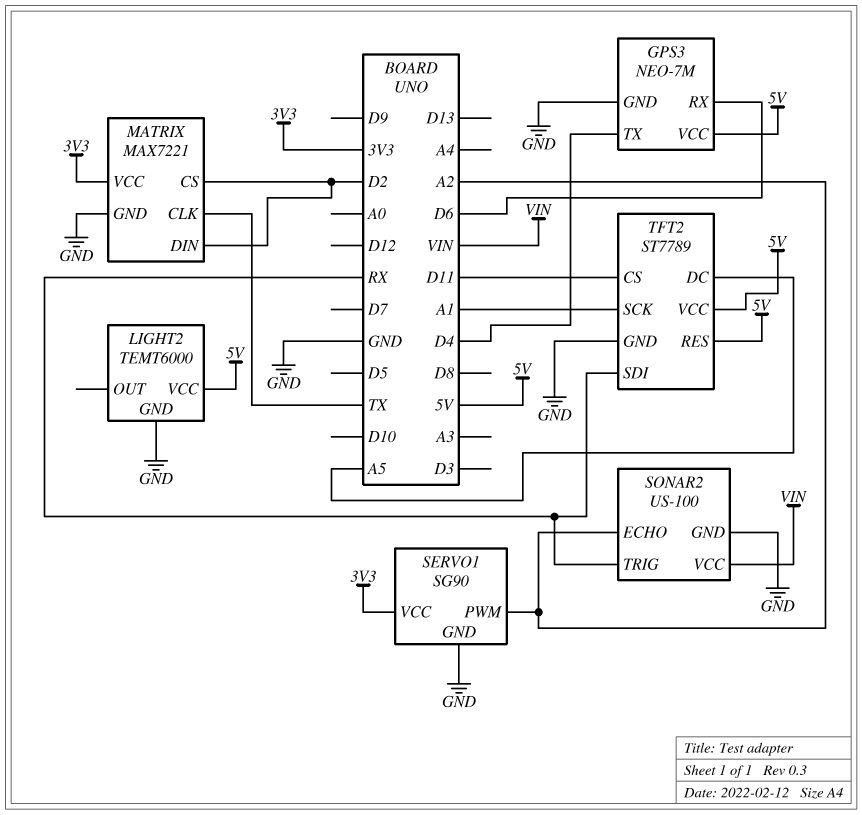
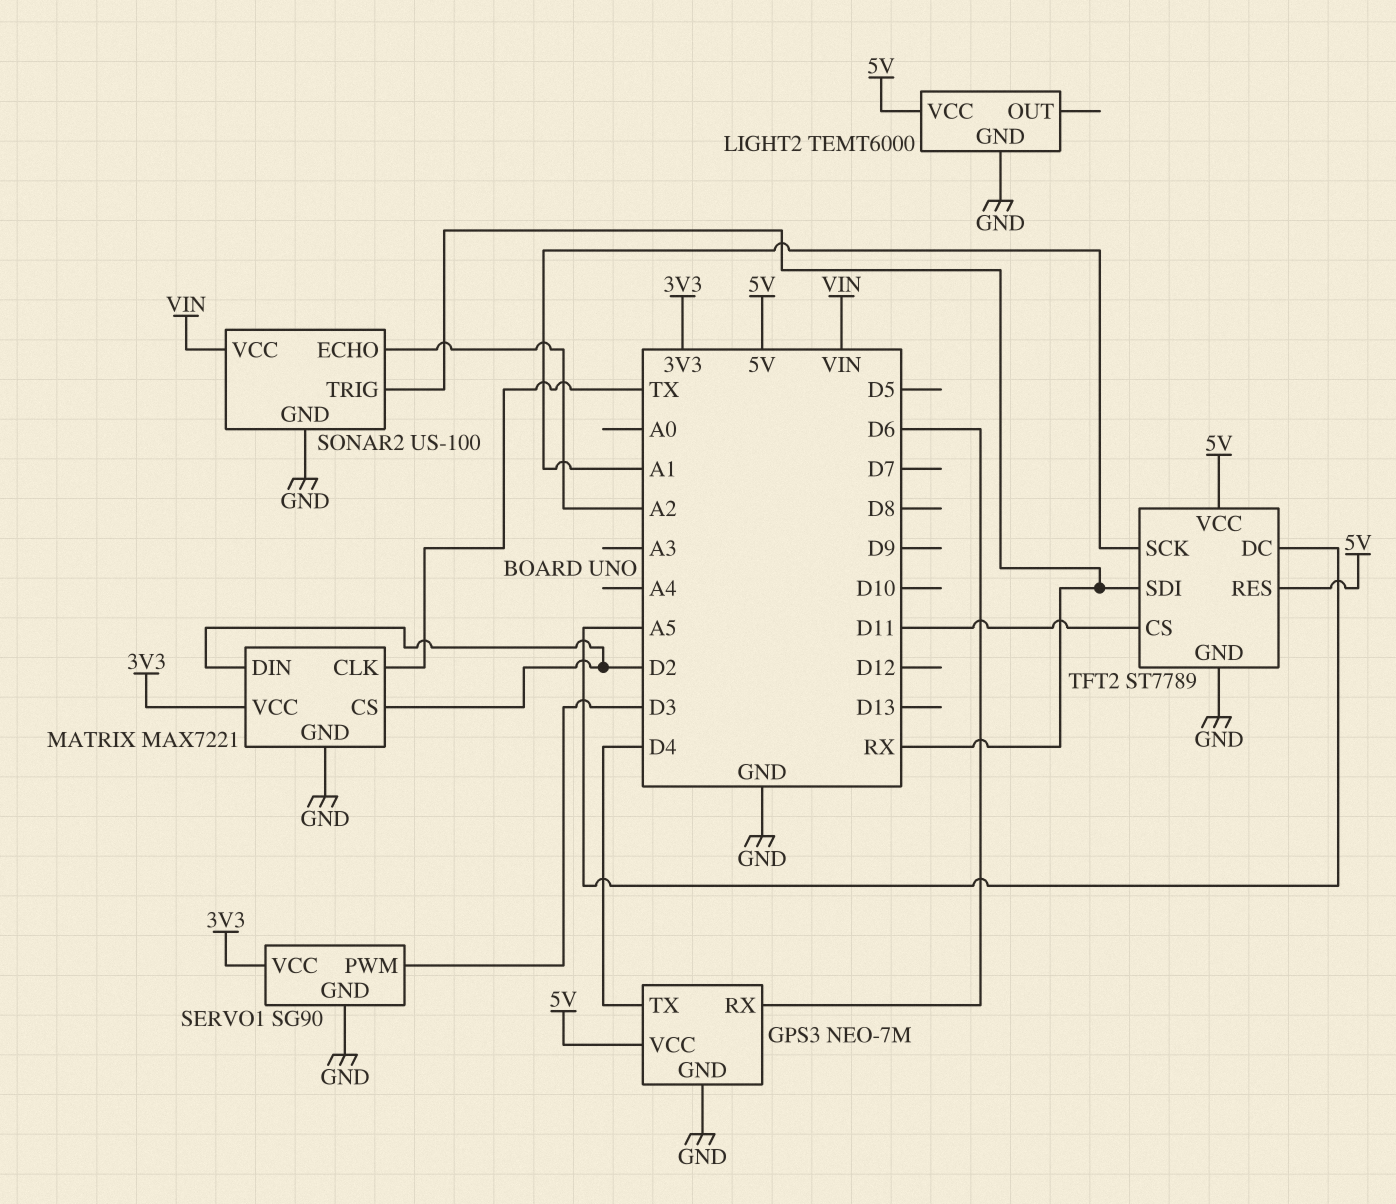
SERVO1 pin PWM: A2 -> D3

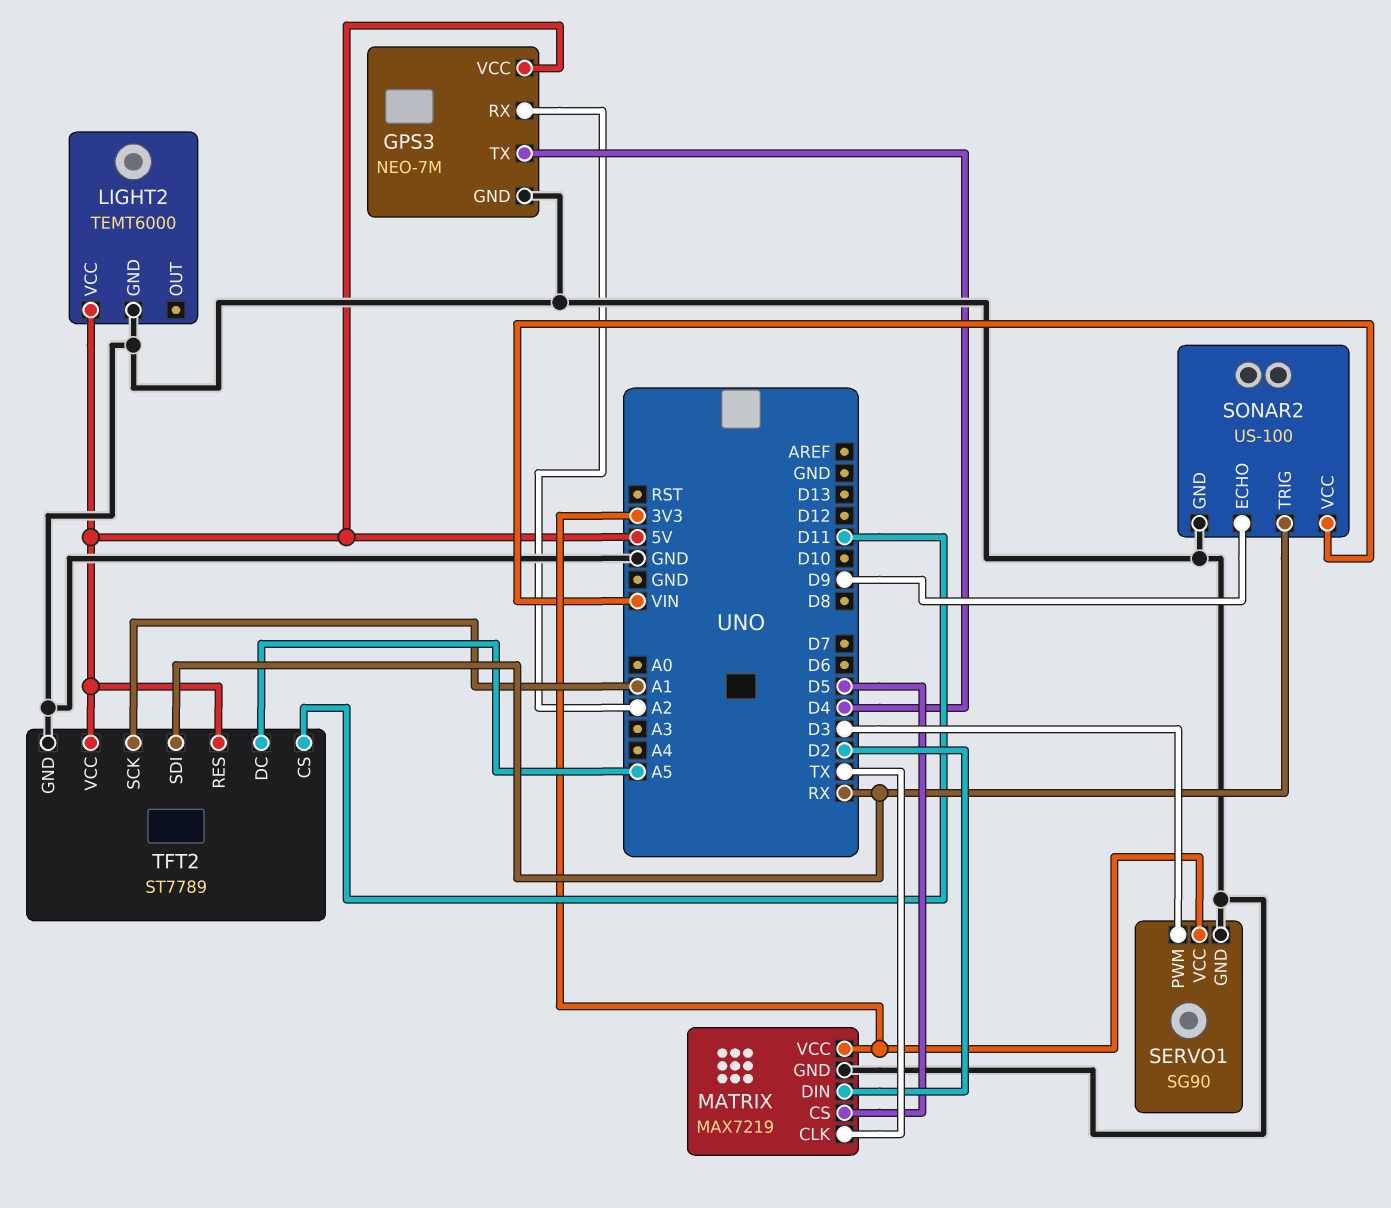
GPS3 pin RX: D6 -> A2
MATRIX: MAX7221 -> MAX7219
MATRIX pin CS: D2 -> D5
SONAR2 pin ECHO: A2 -> D9

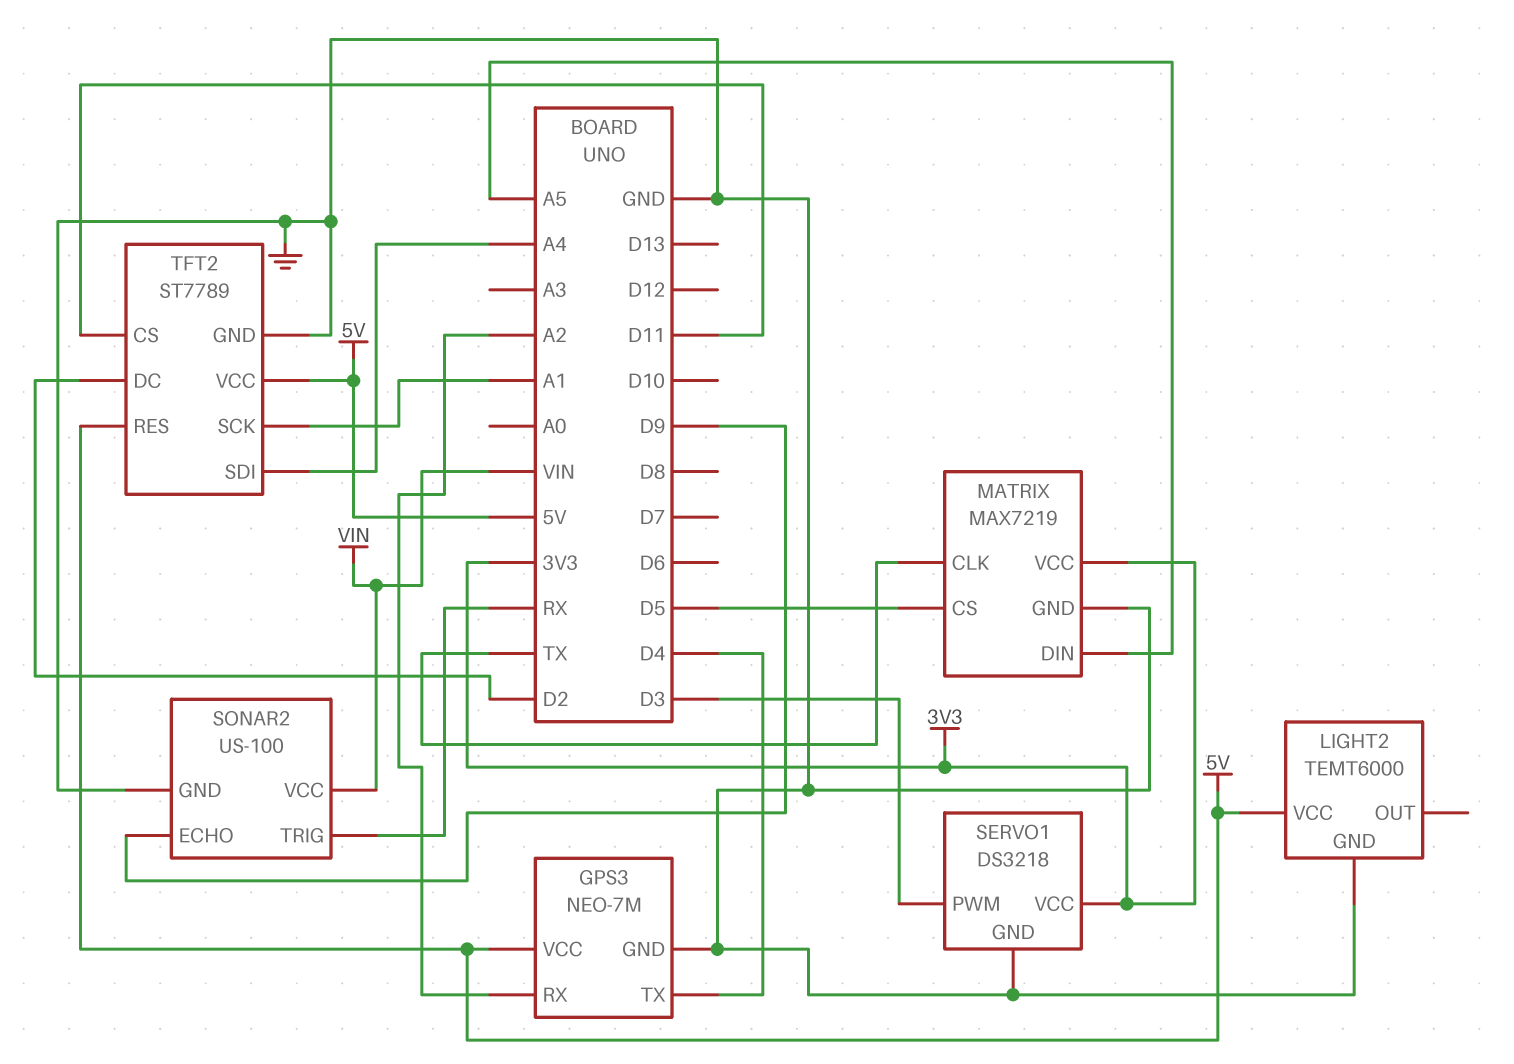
MATRIX pin DIN: D2 -> A5
SERVO1: SG90 -> DS3218
TFT2 pin DC: A5 -> D2
TFT2 pin SDI: RX -> A4

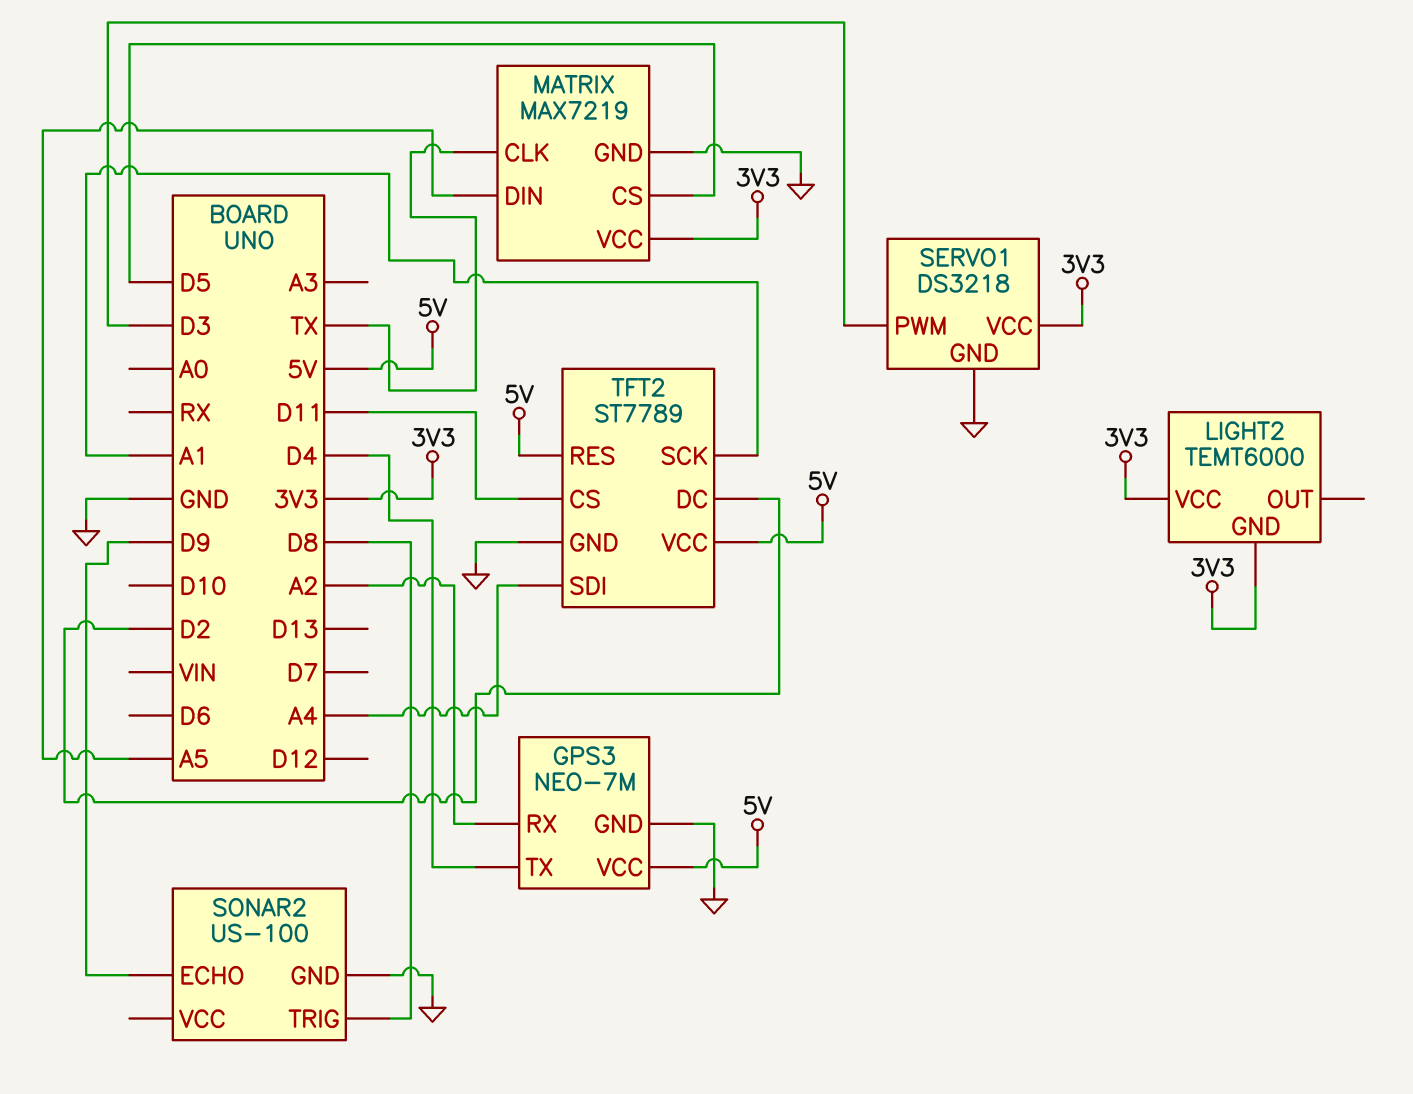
LIGHT2 pin GND: GND -> 3V3
LIGHT2 pin VCC: 5V -> 3V3
SONAR2 pin TRIG: RX -> D8
SONAR2 pin VCC: VIN -> none

